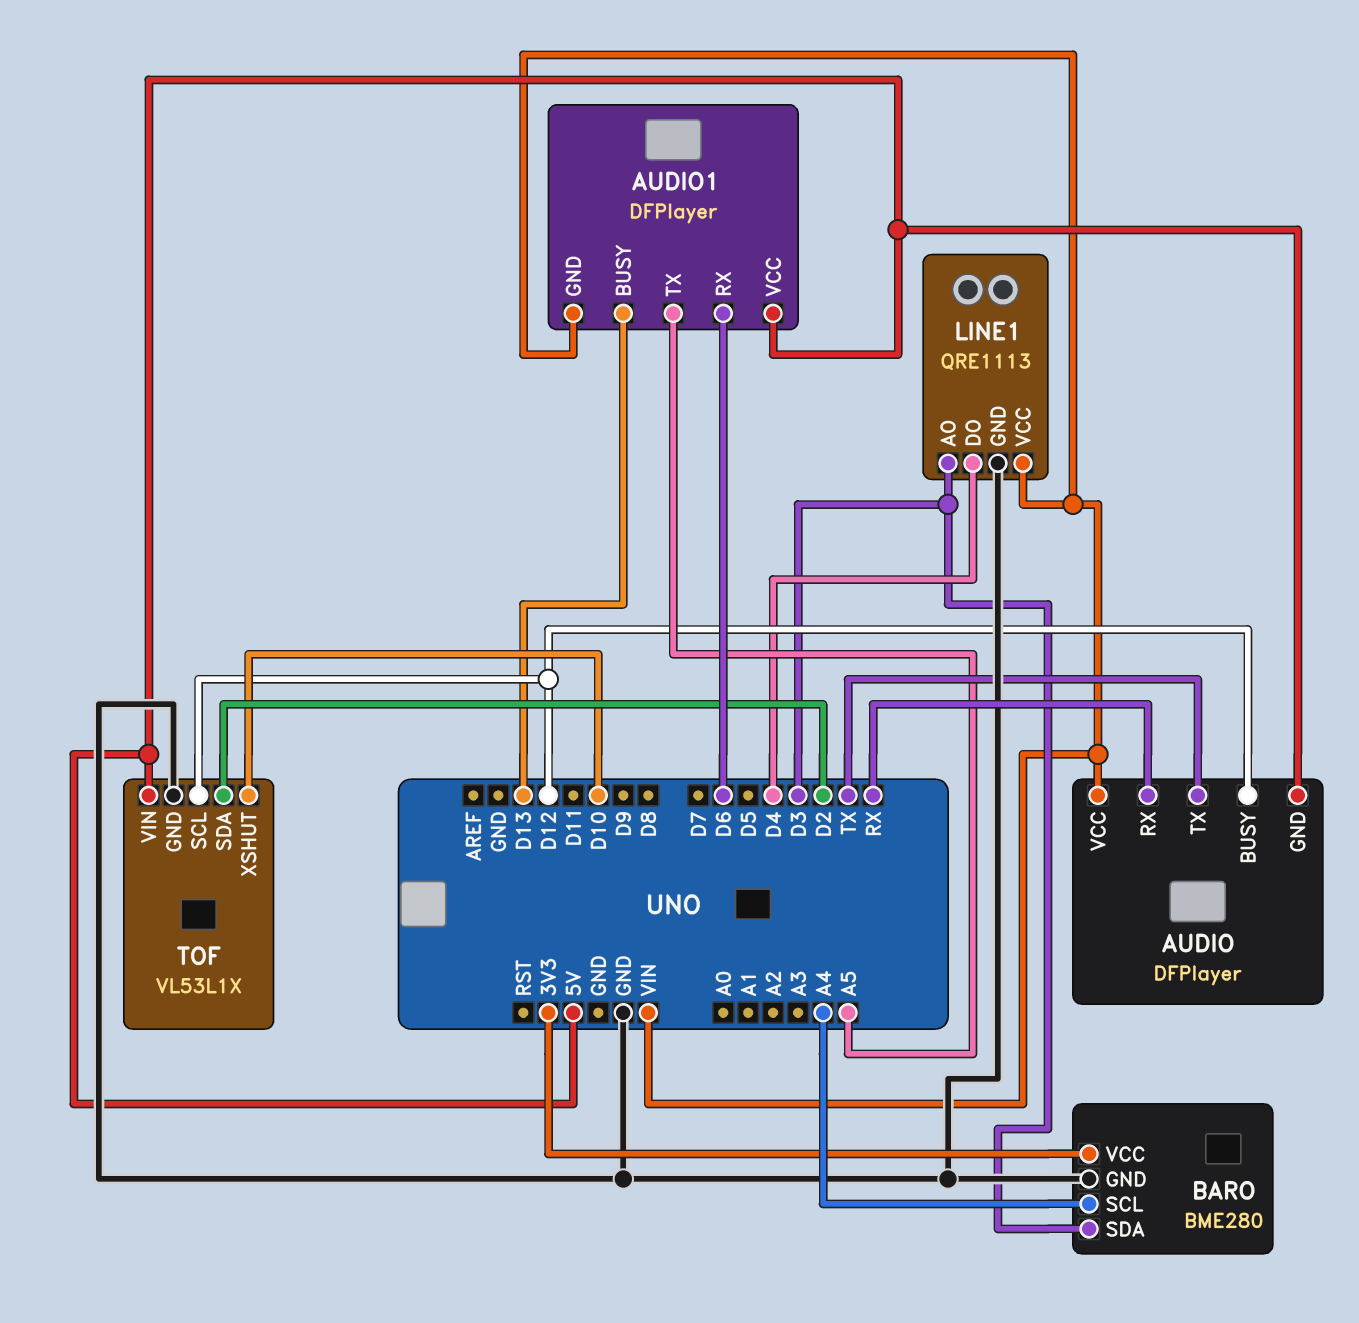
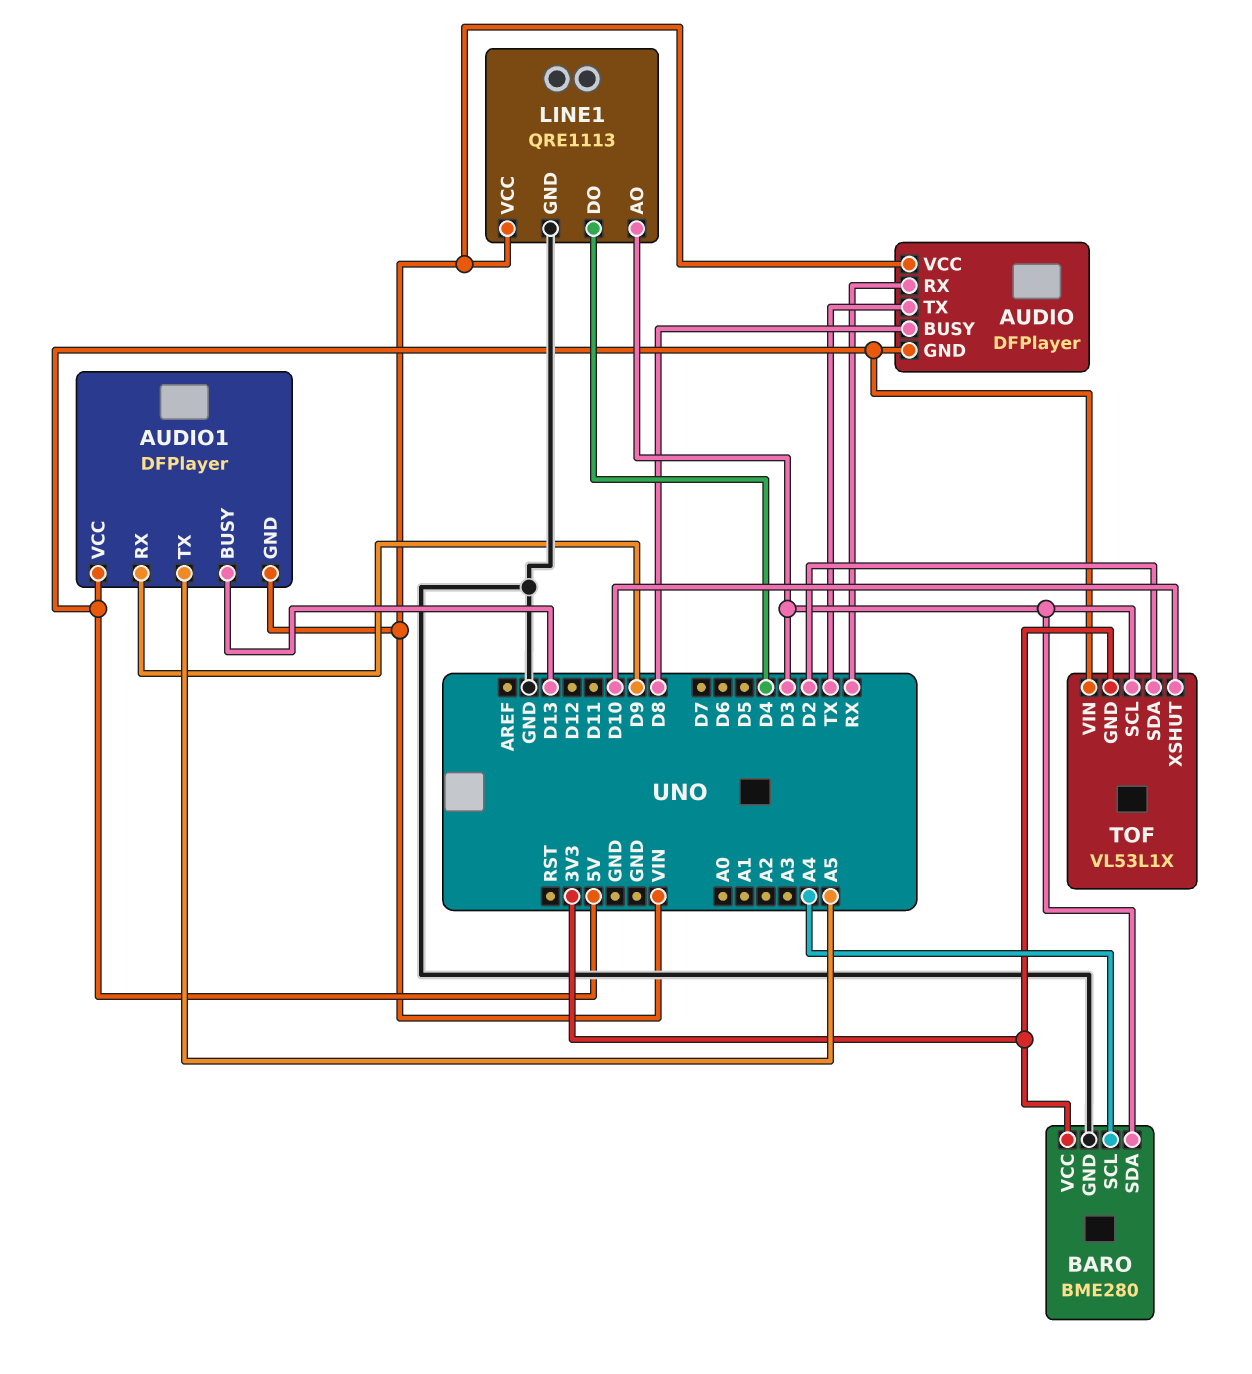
AUDIO pin BUSY: D12 -> D8
AUDIO1 pin RX: D6 -> D9
TOF pin GND: GND -> 3V3
TOF pin SCL: D12 -> D3

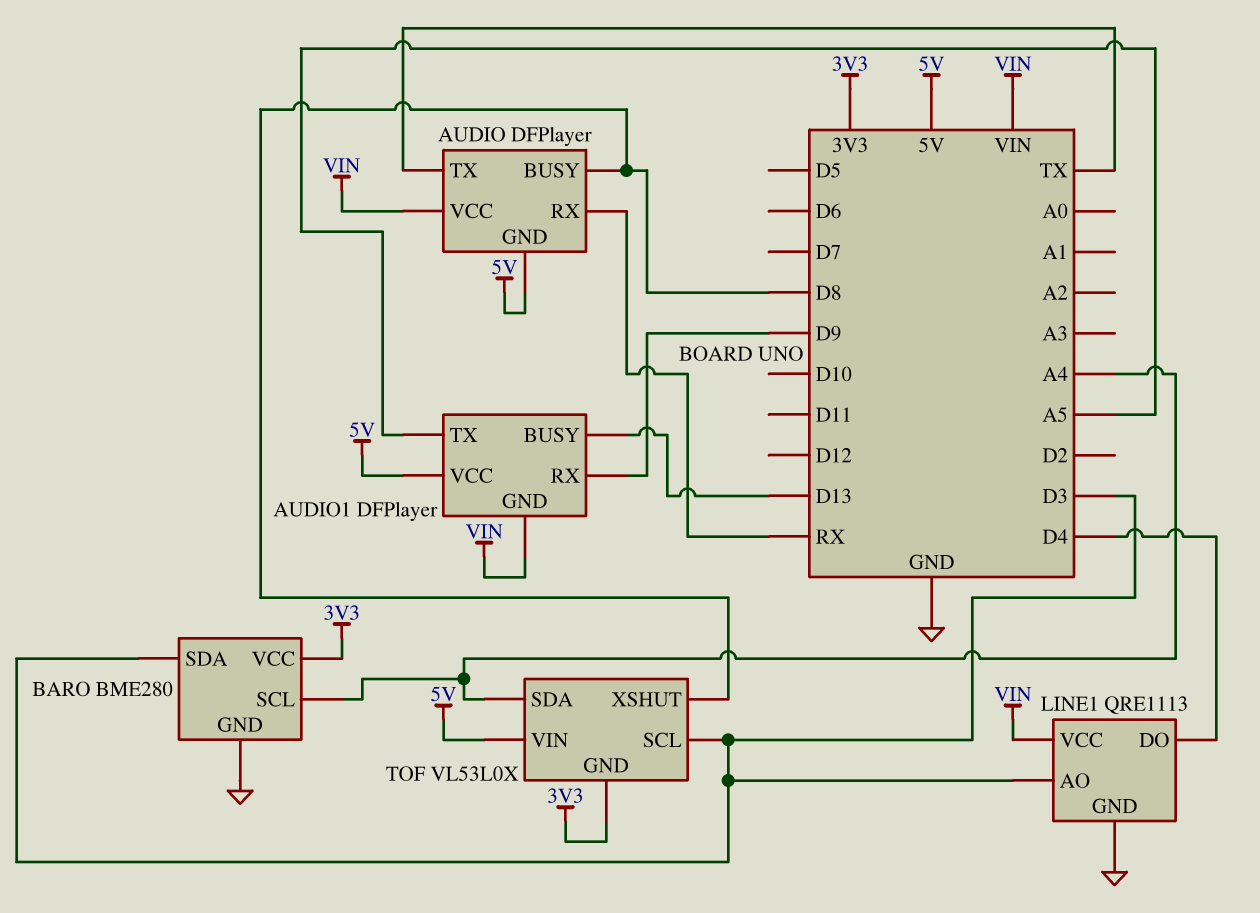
TOF: VL53L1X -> VL53L0X
TOF pin SDA: D2 -> A4
TOF pin XSHUT: D10 -> D8

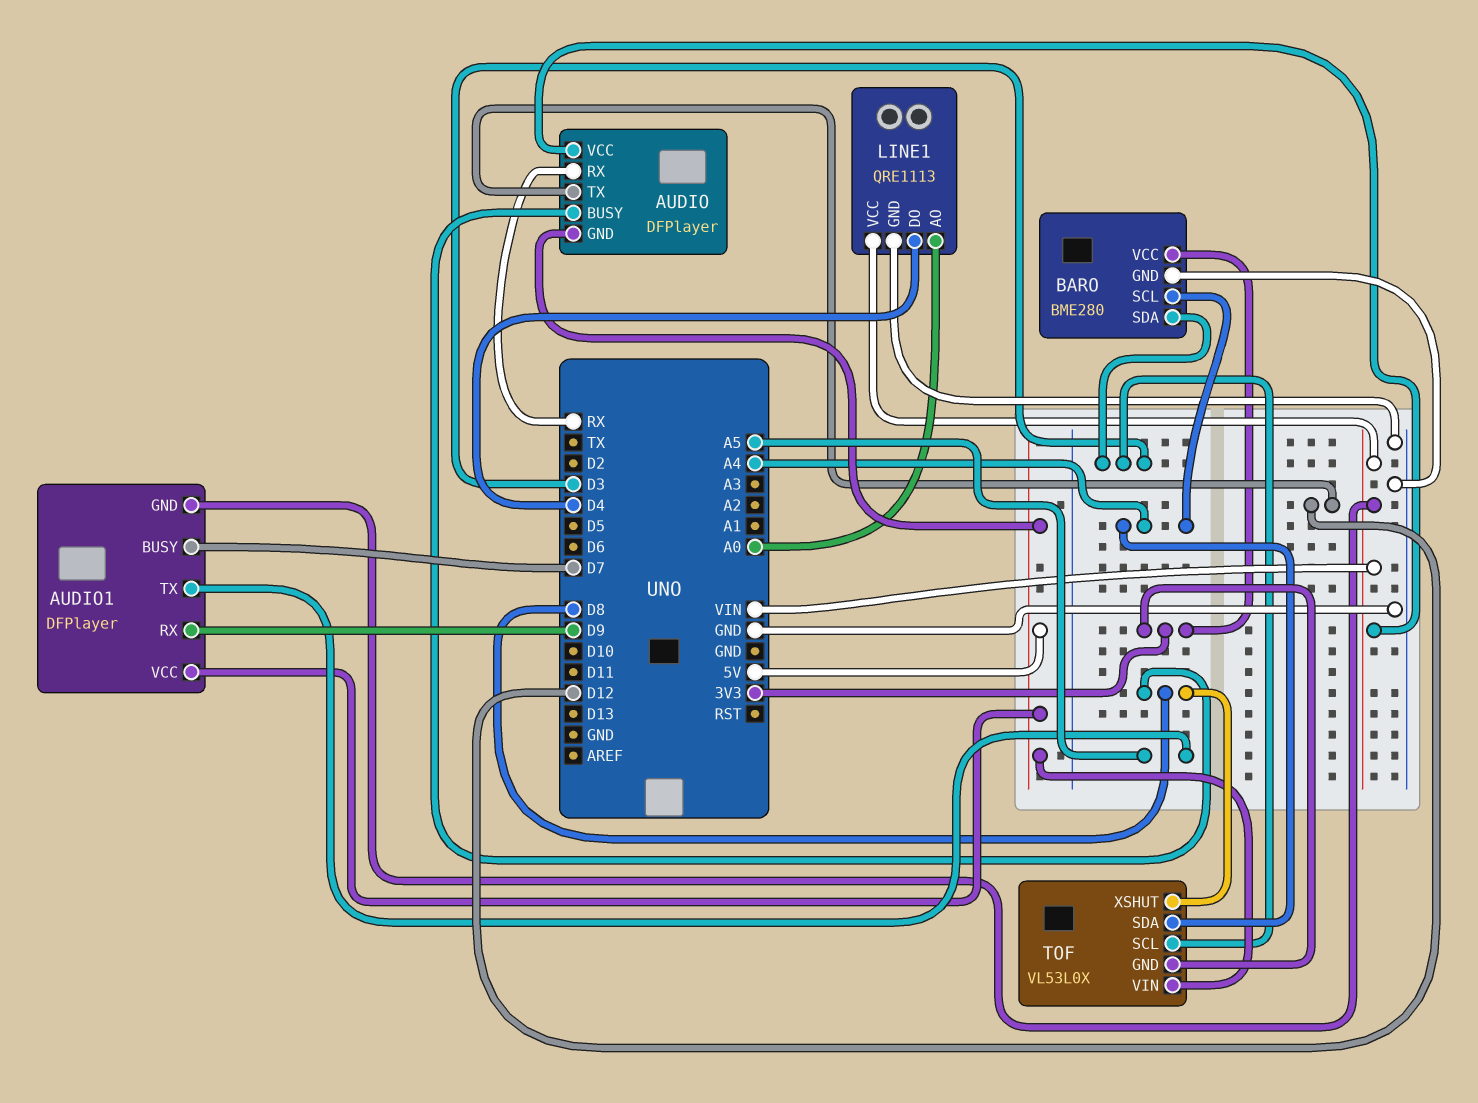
AUDIO pin TX: TX -> D12
AUDIO1 pin BUSY: D13 -> D7
LINE1 pin AO: D3 -> A0

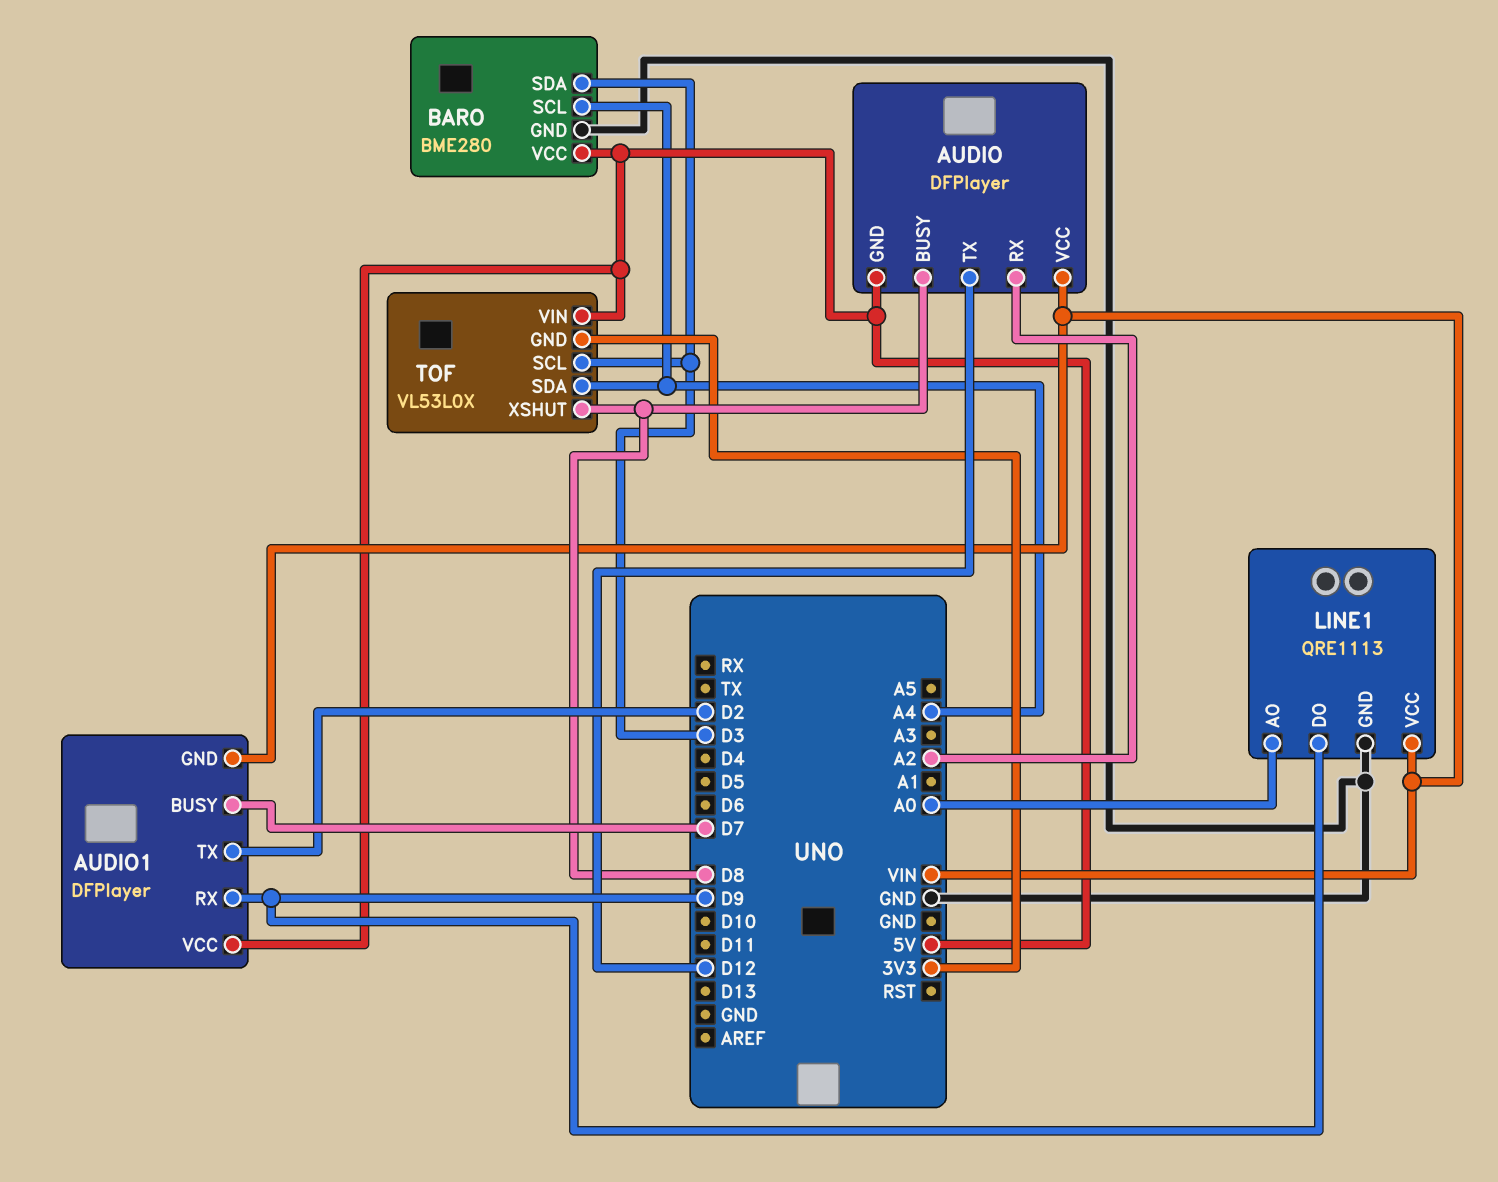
AUDIO pin RX: RX -> A2
AUDIO1 pin TX: A5 -> D2
BARO pin VCC: 3V3 -> 5V
LINE1 pin DO: D4 -> D9

